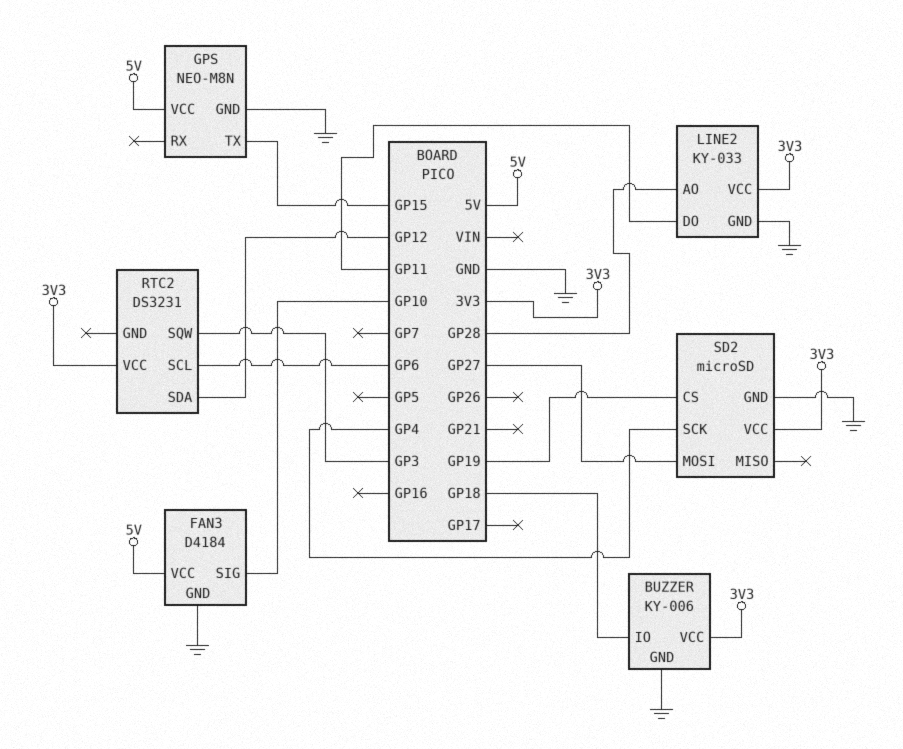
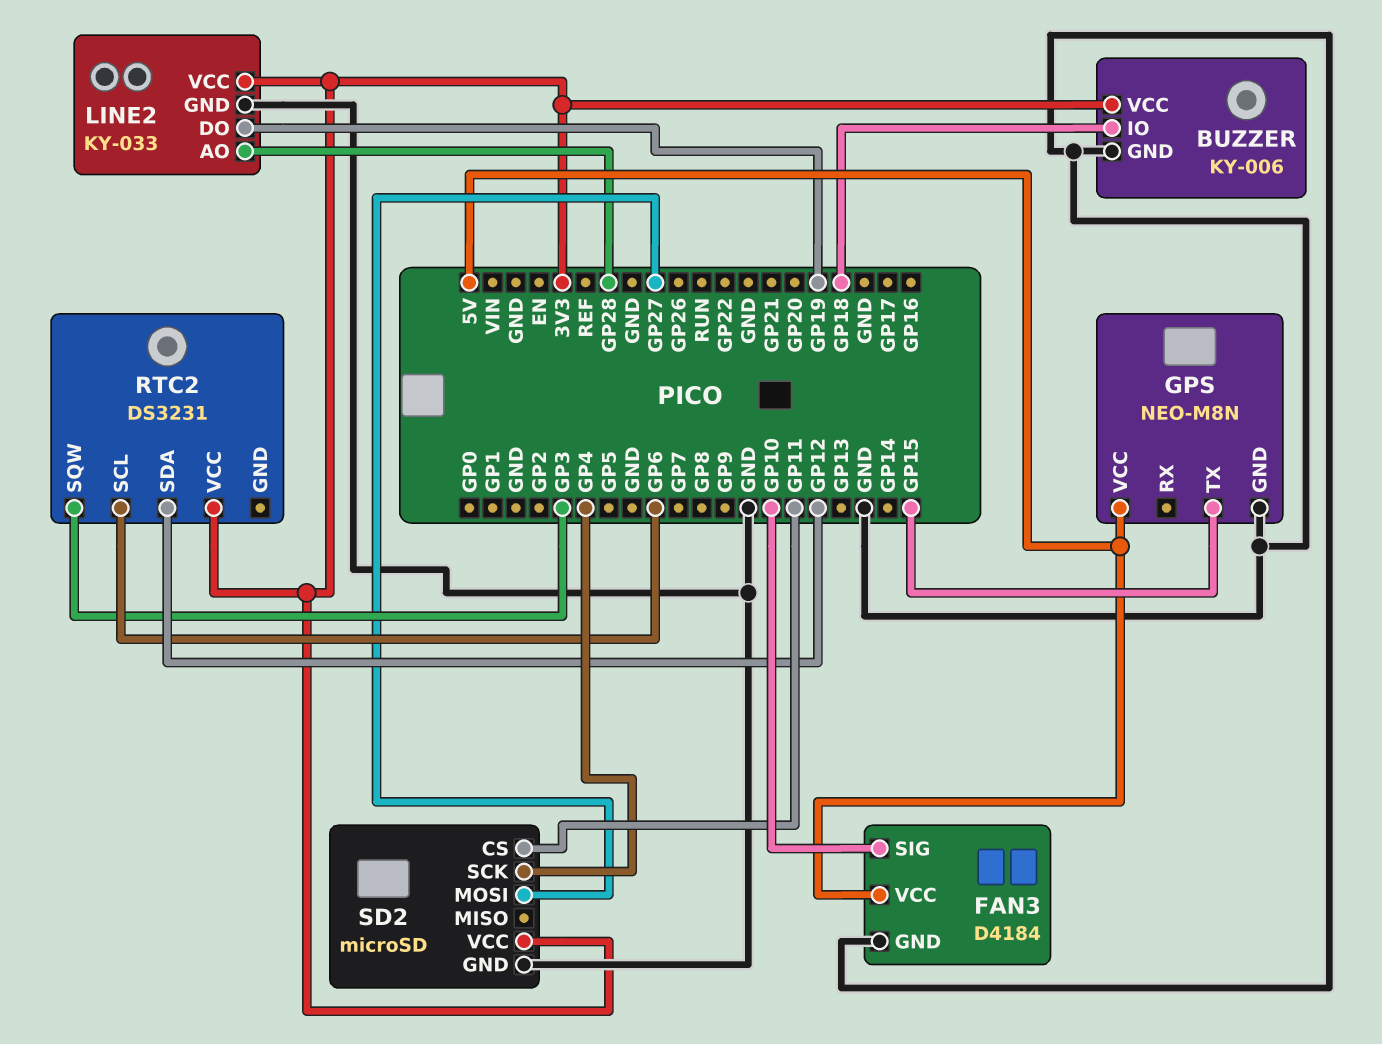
LINE2 pin DO: GP11 -> GP19
SD2 pin CS: GP19 -> GP11

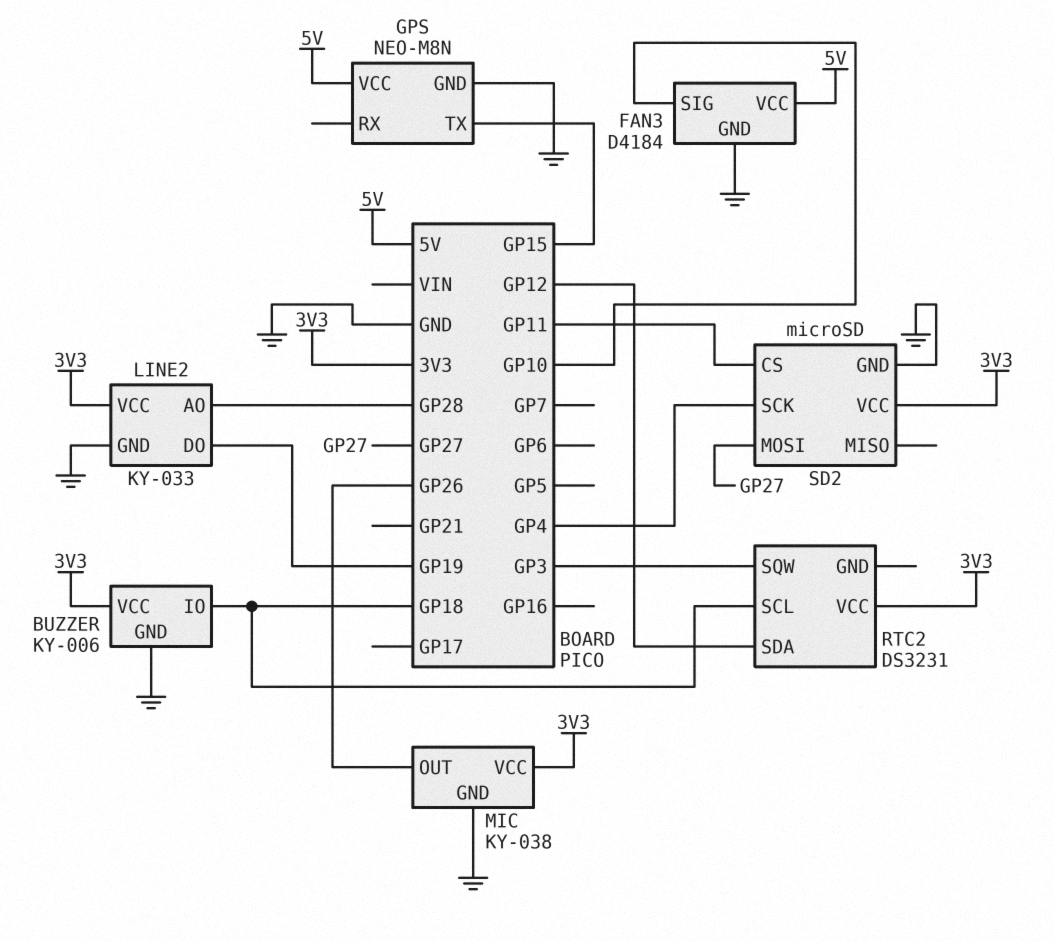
MIC: none -> KY-038
MIC pin GND: none -> GND
MIC pin OUT: none -> GP26
MIC pin VCC: none -> 3V3
RTC2 pin SCL: GP6 -> GP18

